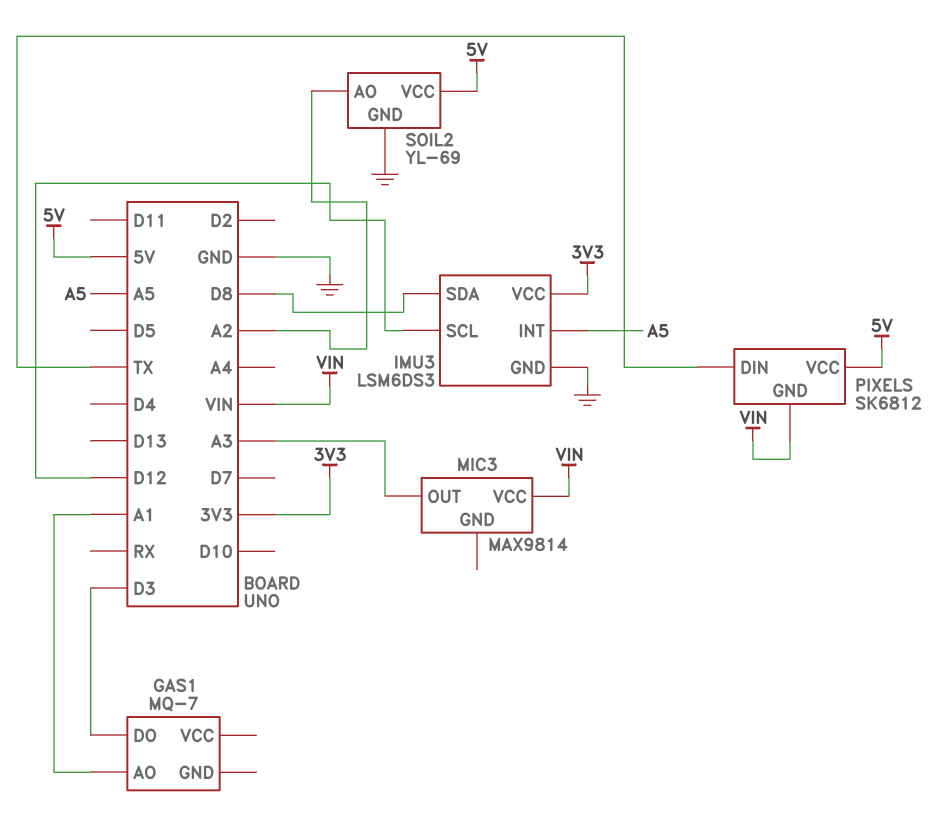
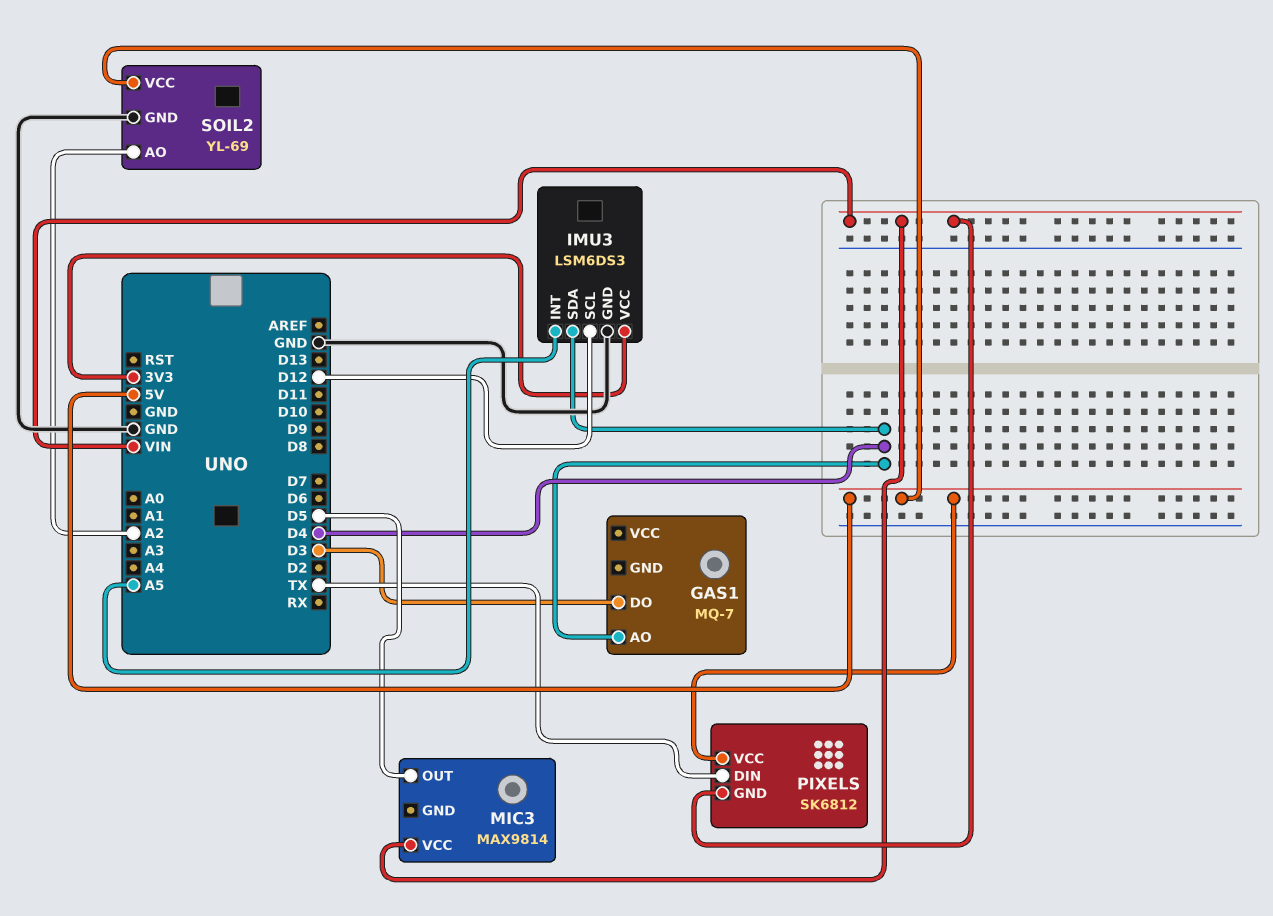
GAS1 pin AO: A1 -> D4
IMU3 pin SDA: D8 -> D4
MIC3 pin OUT: A3 -> D5

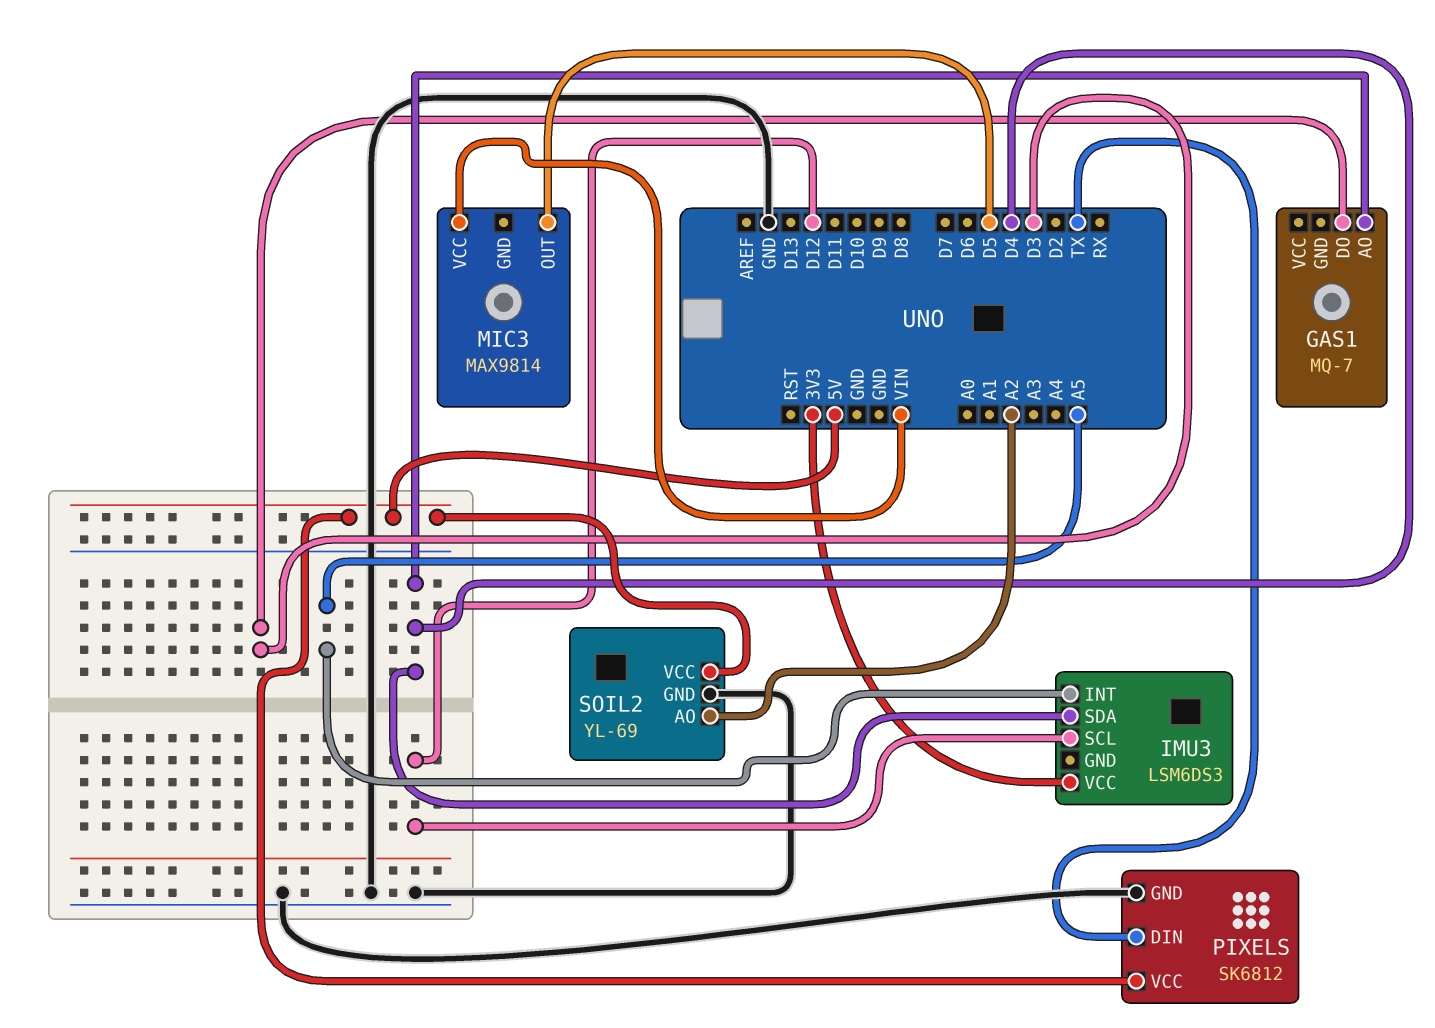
IMU3 pin GND: GND -> none
PIXELS pin GND: VIN -> GND

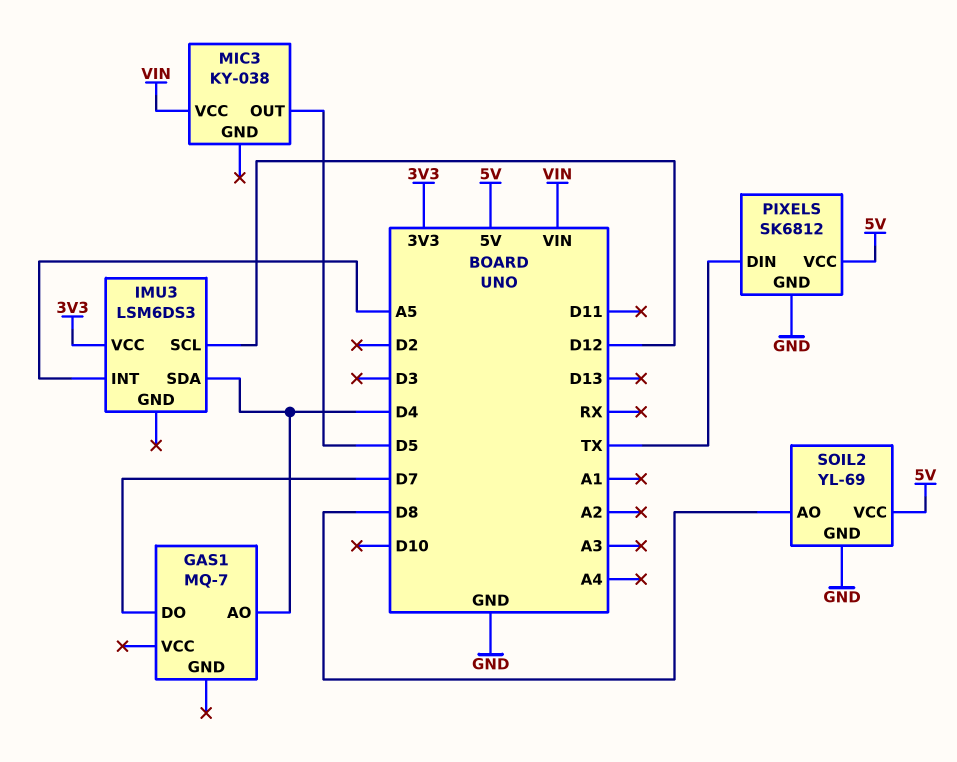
GAS1 pin DO: D3 -> D7
MIC3: MAX9814 -> KY-038
SOIL2 pin AO: A2 -> D8

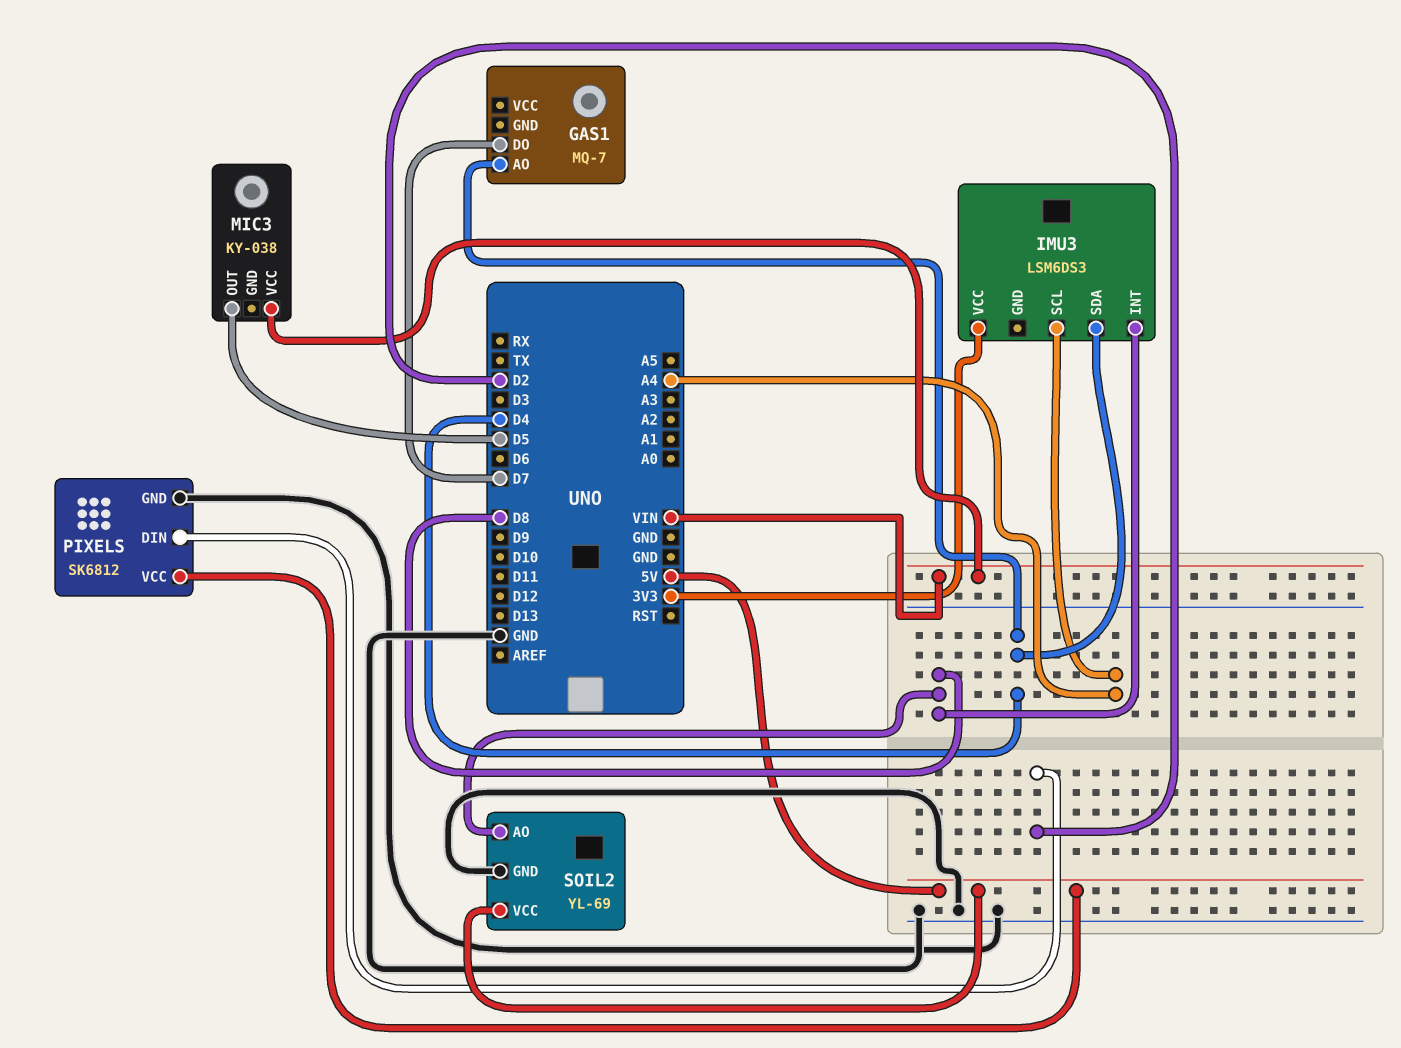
IMU3 pin INT: A5 -> D8
IMU3 pin SCL: D12 -> A4
PIXELS pin DIN: TX -> D2

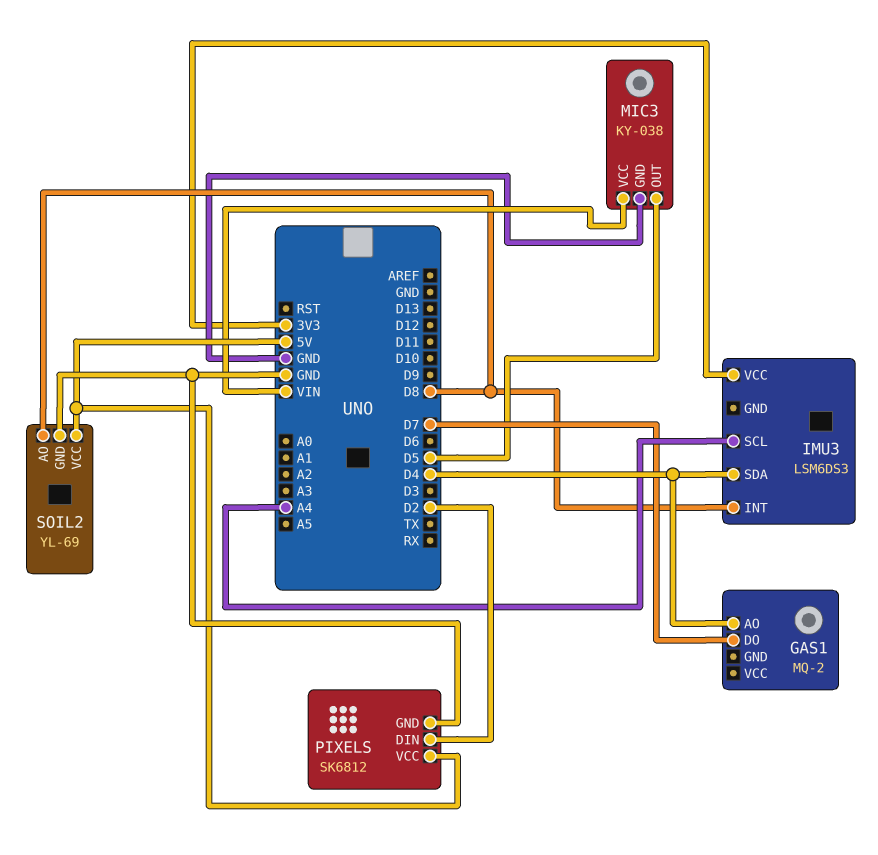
GAS1: MQ-7 -> MQ-2
MIC3 pin GND: none -> GND

